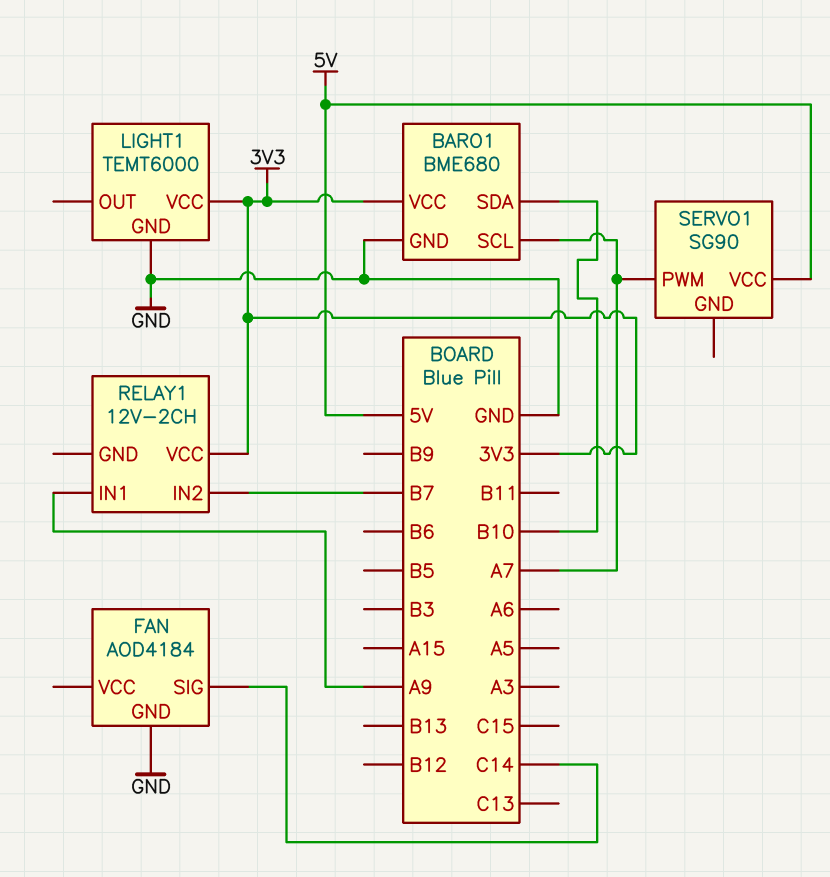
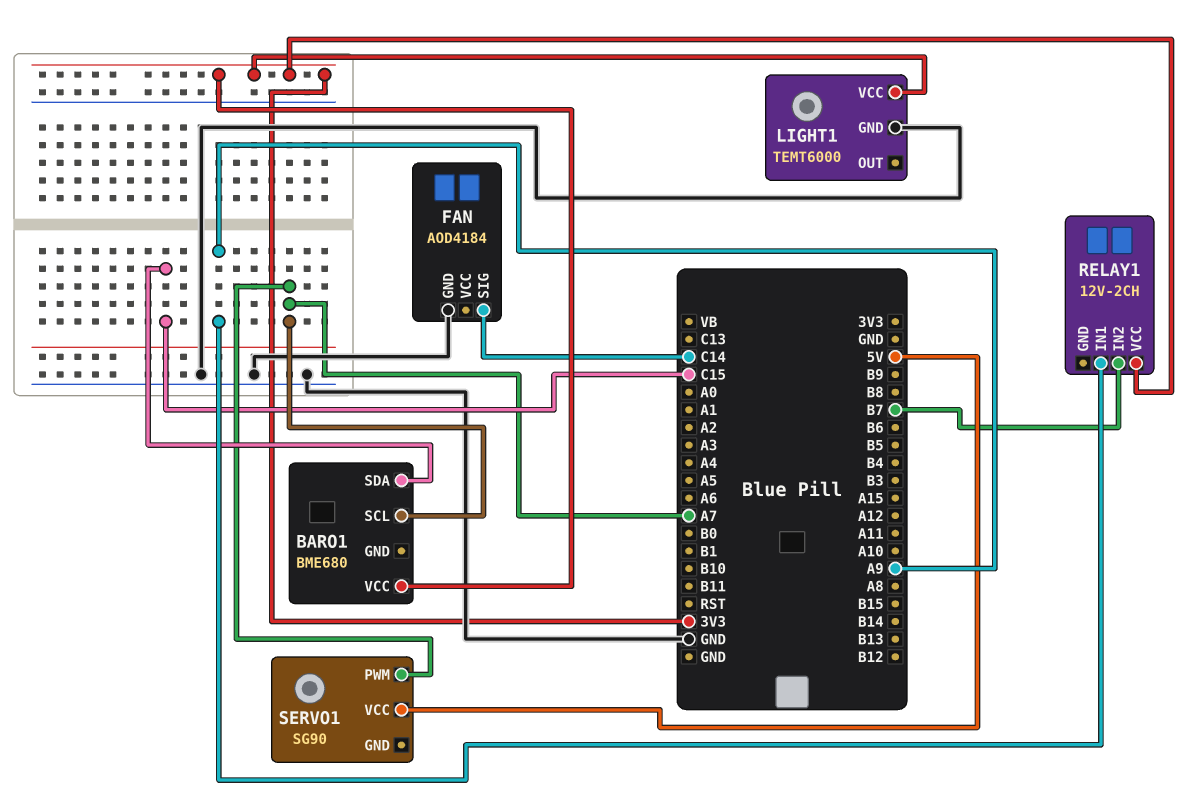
BARO1 pin GND: GND -> none
BARO1 pin SDA: B10 -> C15

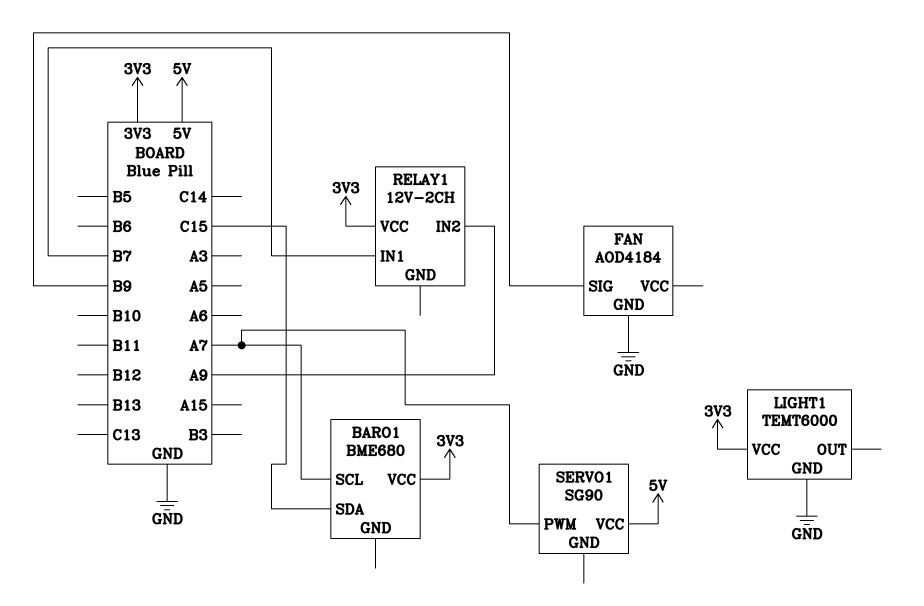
FAN pin SIG: C14 -> B9
RELAY1 pin IN1: A9 -> B7
RELAY1 pin IN2: B7 -> A9

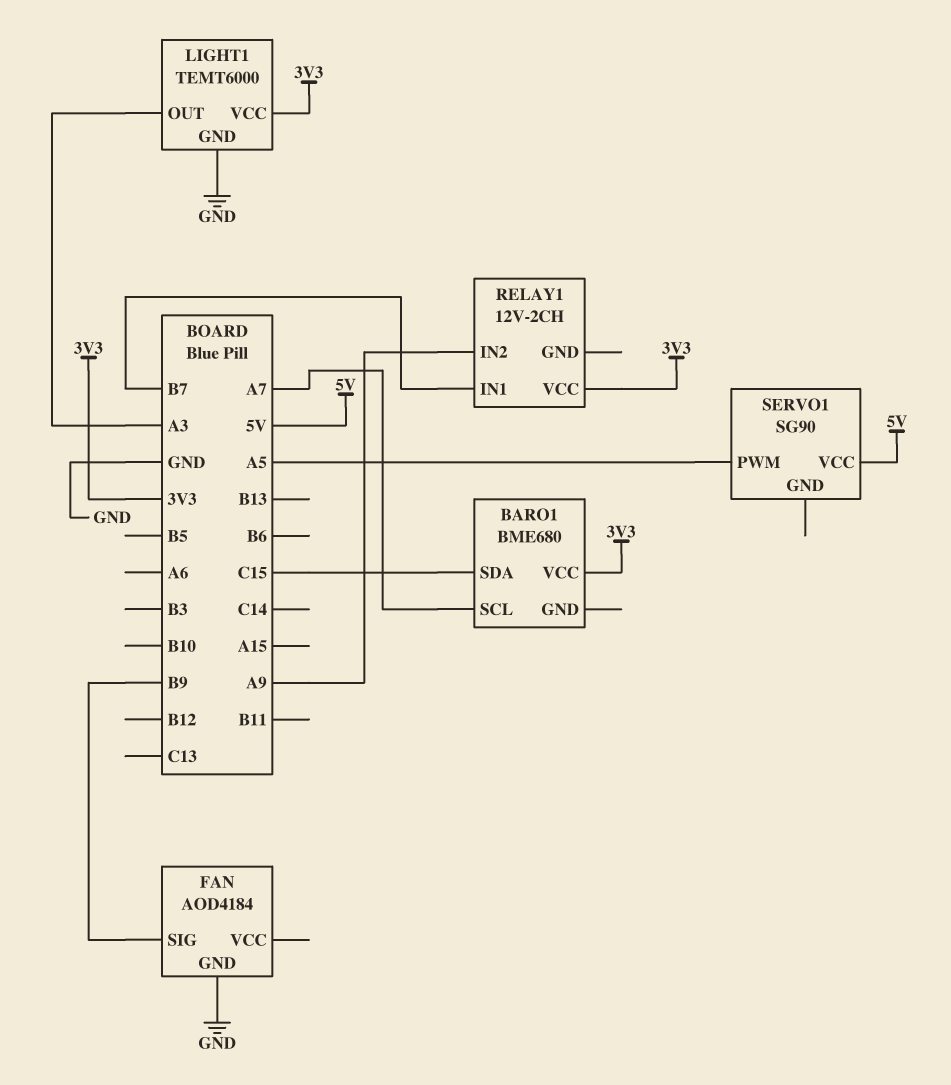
LIGHT1 pin OUT: none -> A3
SERVO1 pin PWM: A7 -> A5

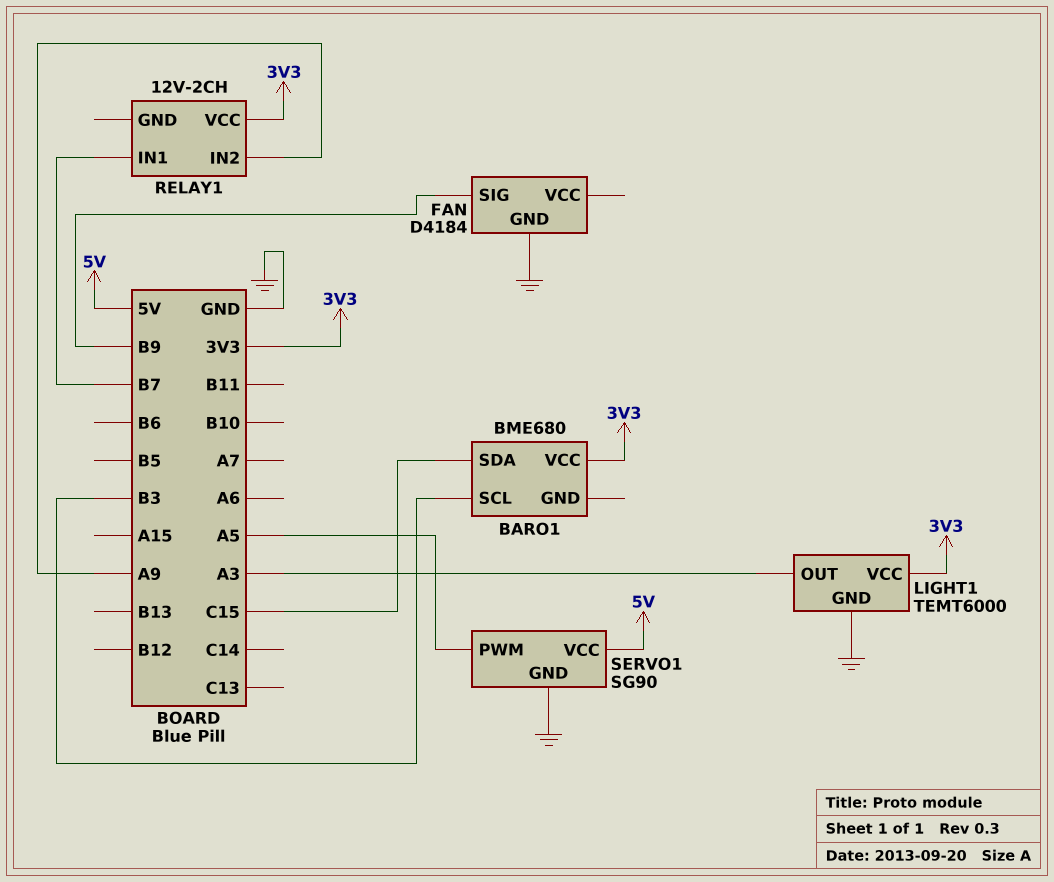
BARO1 pin SCL: A7 -> B3
FAN: AOD4184 -> D4184
SERVO1 pin GND: none -> GND

